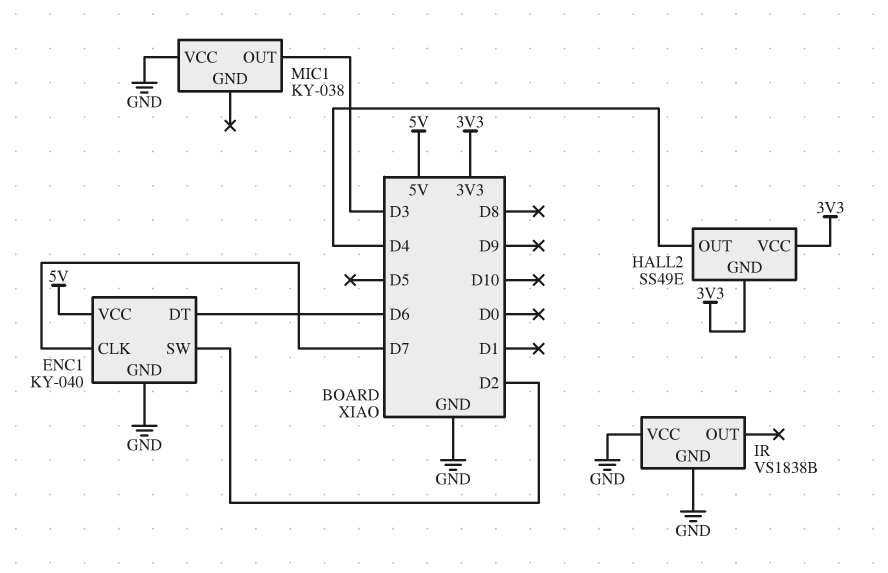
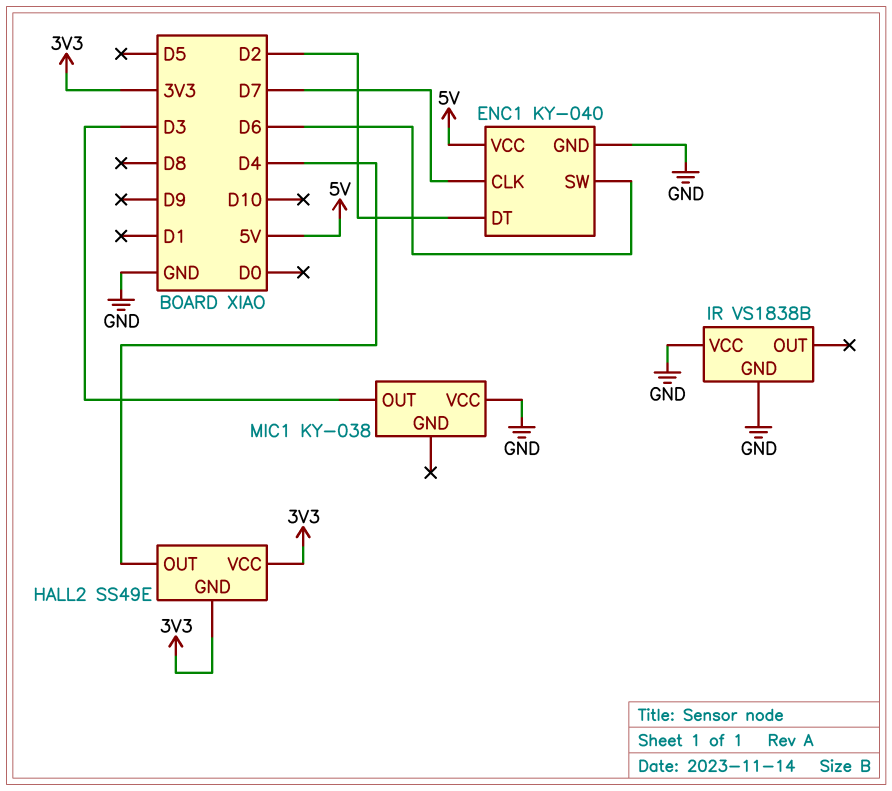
ENC1 pin DT: D6 -> D2
ENC1 pin SW: D2 -> D6

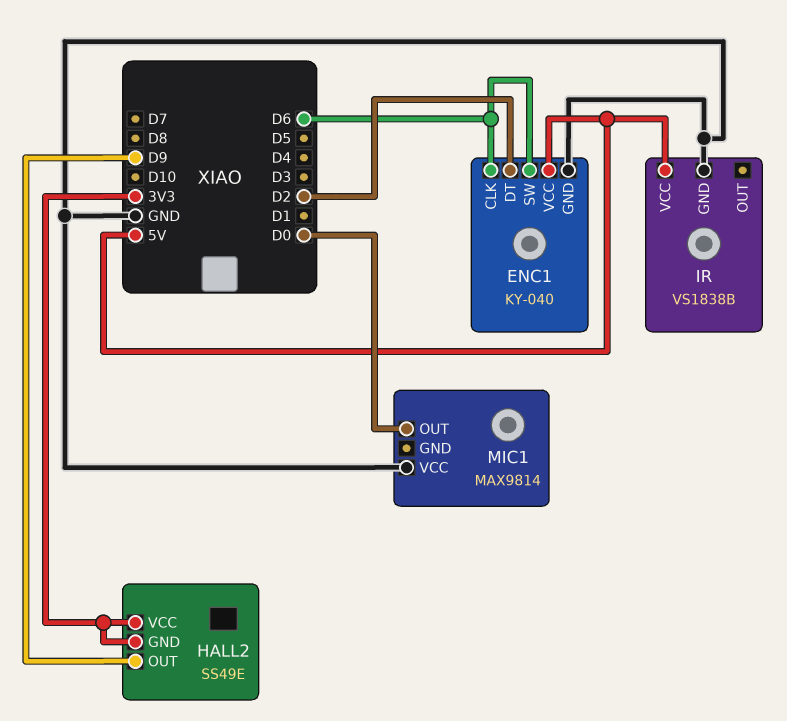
ENC1 pin CLK: D7 -> D6
HALL2 pin OUT: D4 -> D9
IR pin VCC: GND -> 5V
MIC1: KY-038 -> MAX9814
MIC1 pin OUT: D3 -> D0

